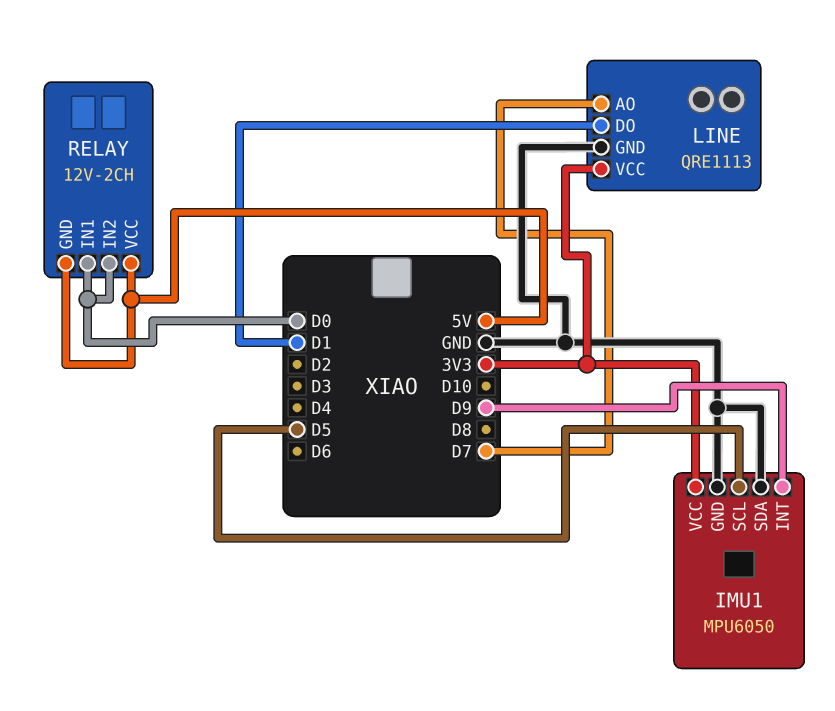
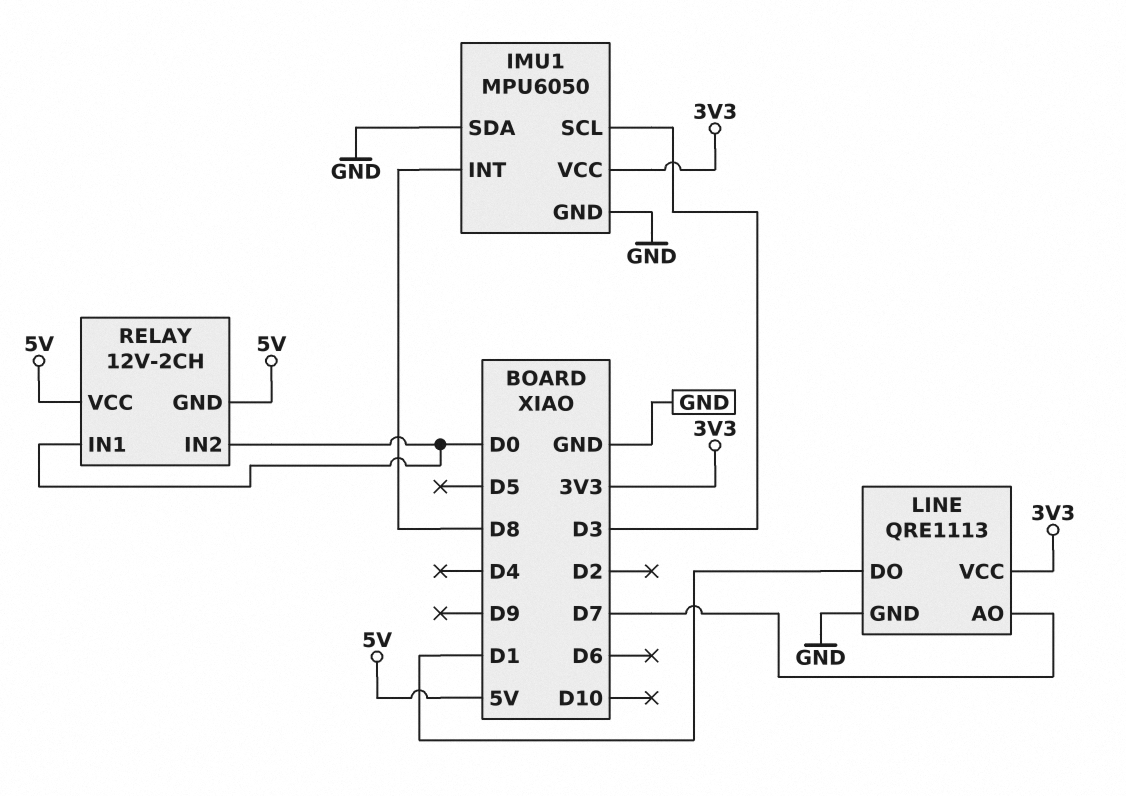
IMU1 pin INT: D9 -> D8
IMU1 pin SCL: D5 -> D3

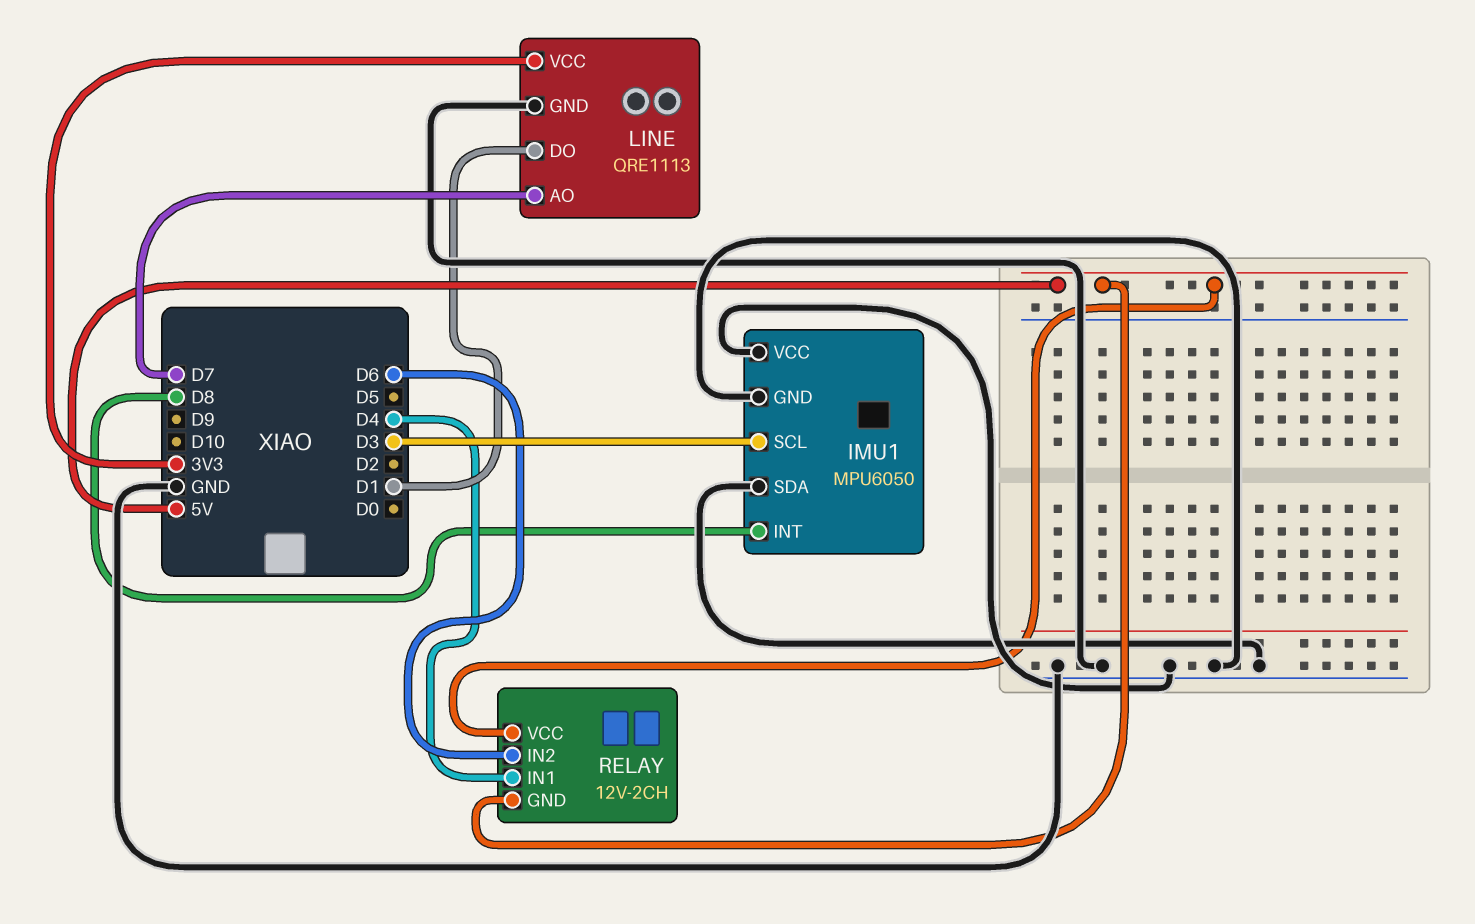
IMU1 pin VCC: 3V3 -> GND
RELAY pin IN1: D0 -> D4
RELAY pin IN2: D0 -> D6

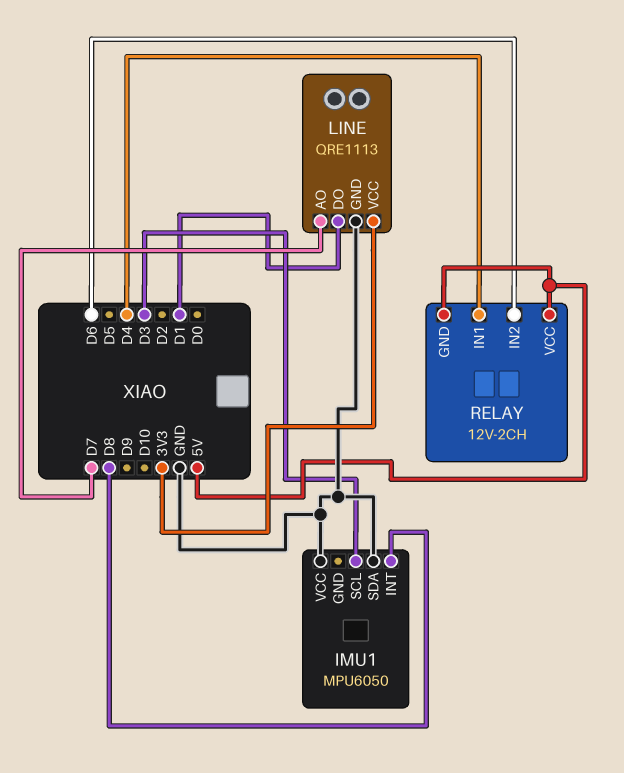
IMU1 pin GND: GND -> none

